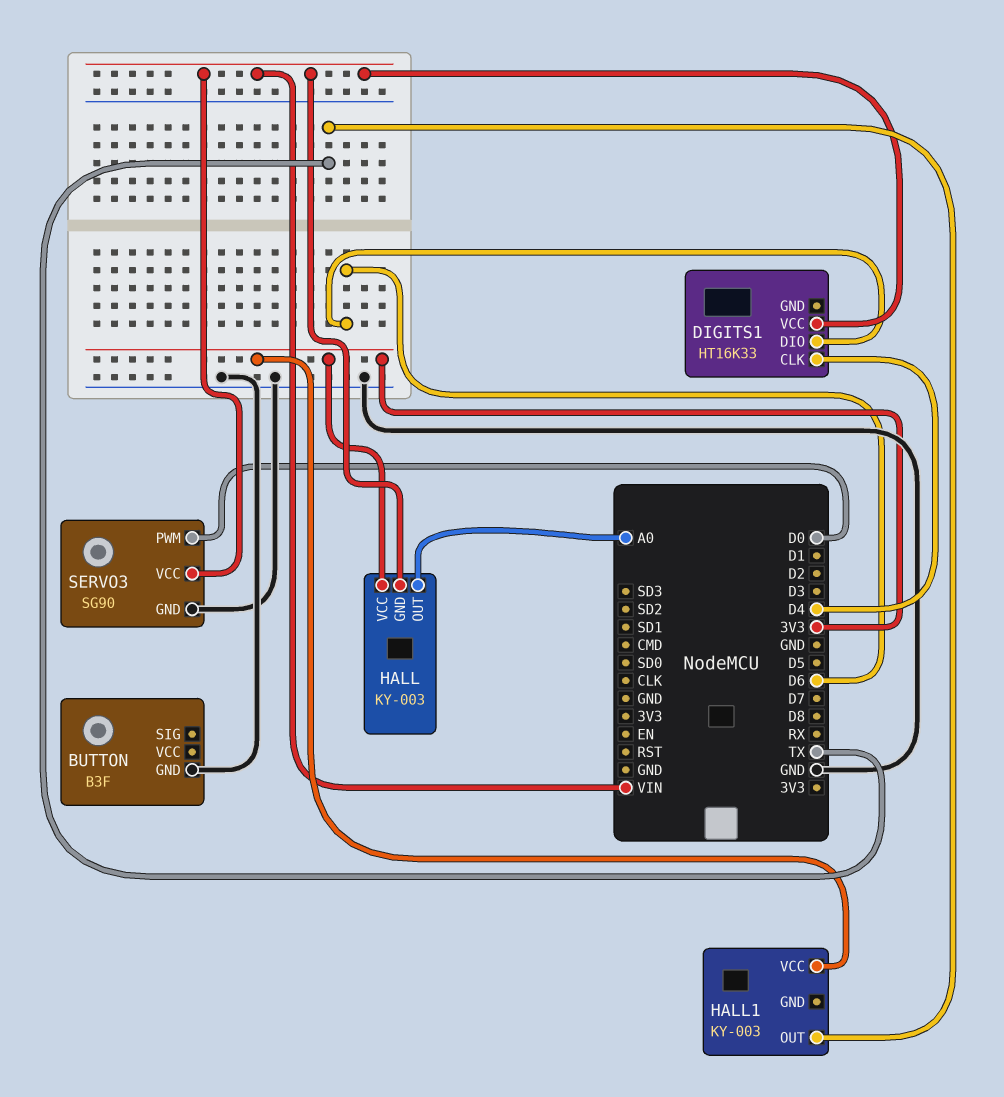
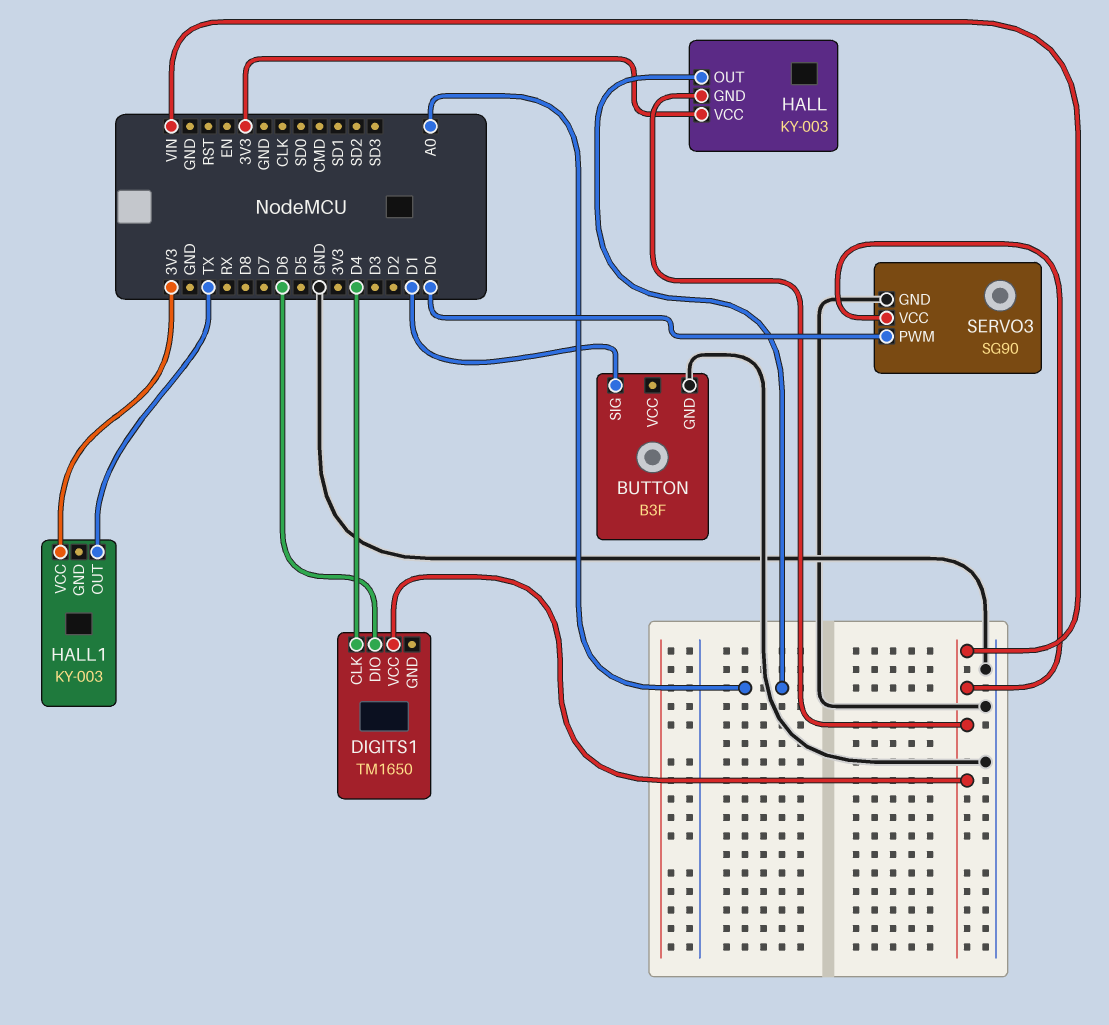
BUTTON pin SIG: none -> D1
DIGITS1: HT16K33 -> TM1650

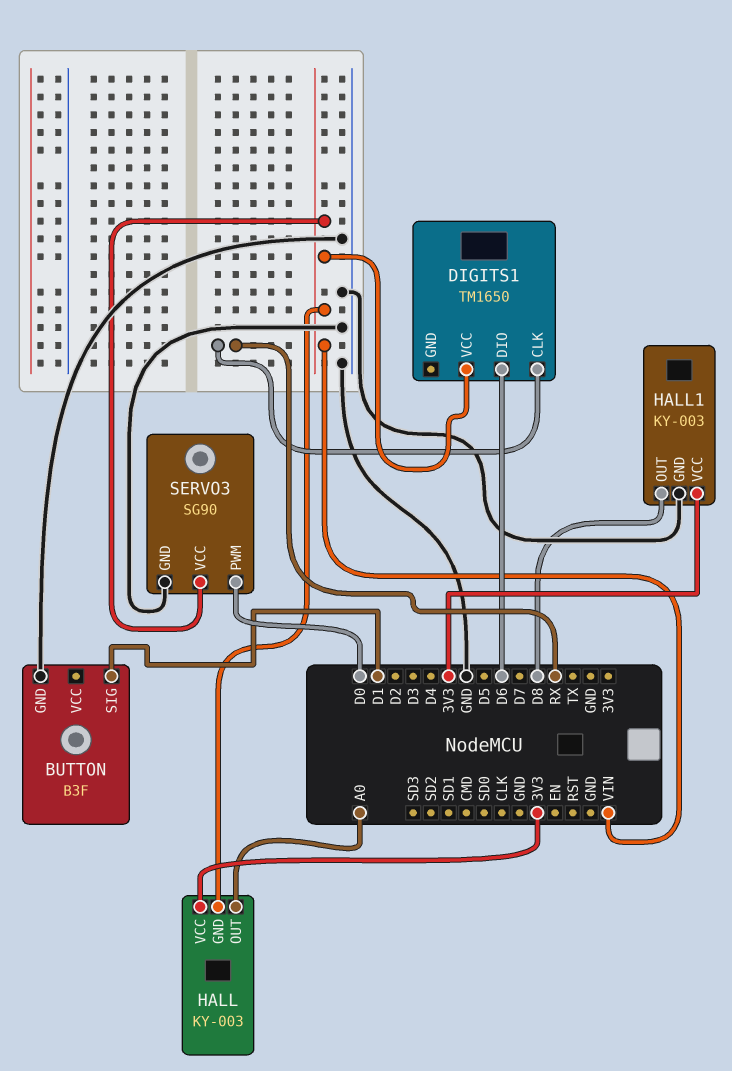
DIGITS1 pin CLK: D4 -> RX
HALL1 pin GND: none -> GND
HALL1 pin OUT: TX -> D8

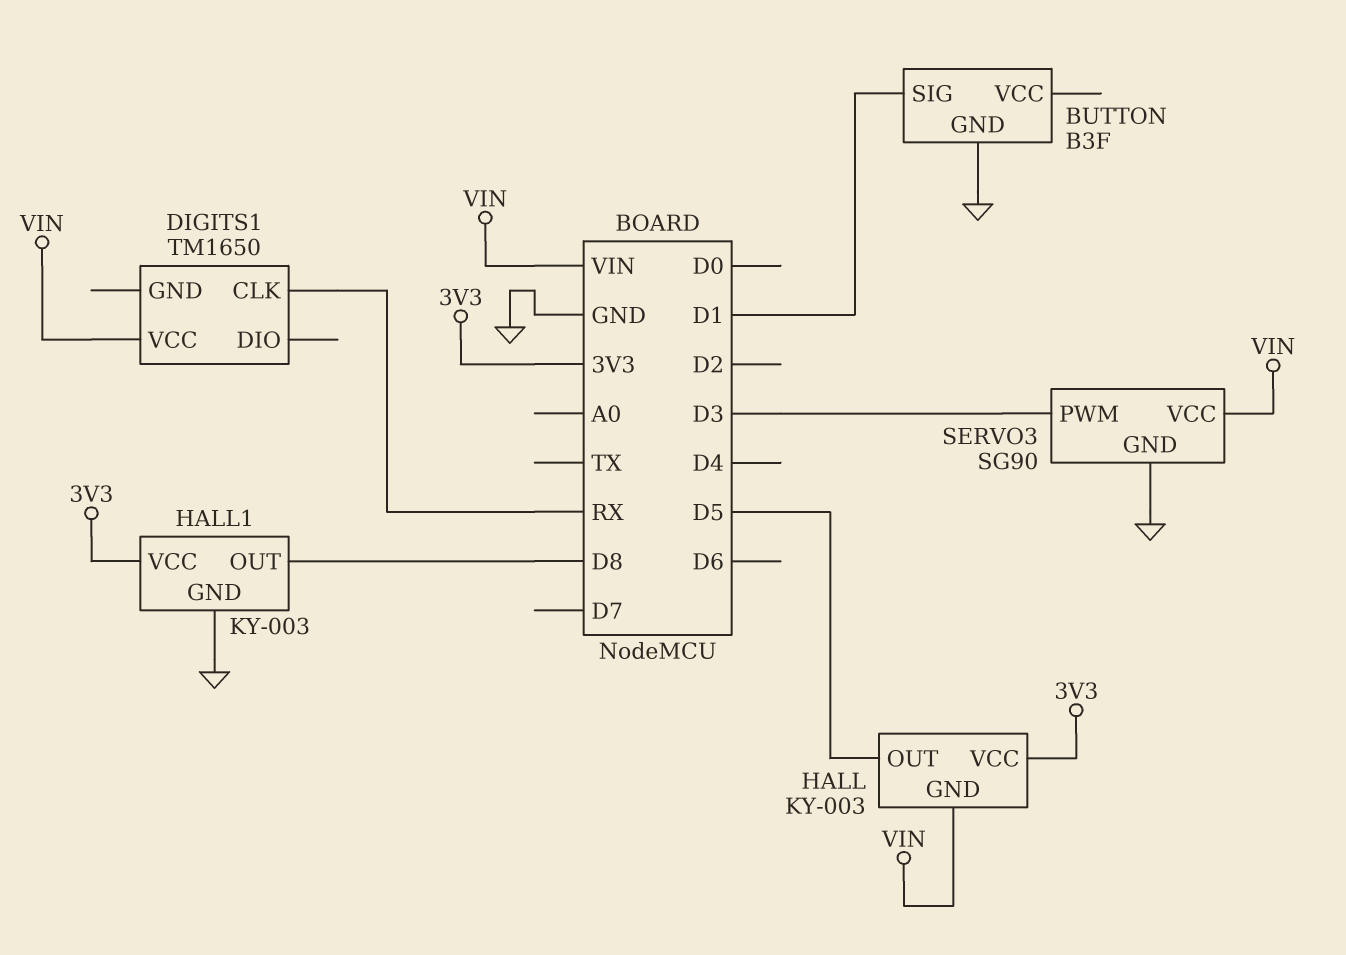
DIGITS1 pin DIO: D6 -> none
HALL pin OUT: A0 -> D5
SERVO3 pin PWM: D0 -> D3

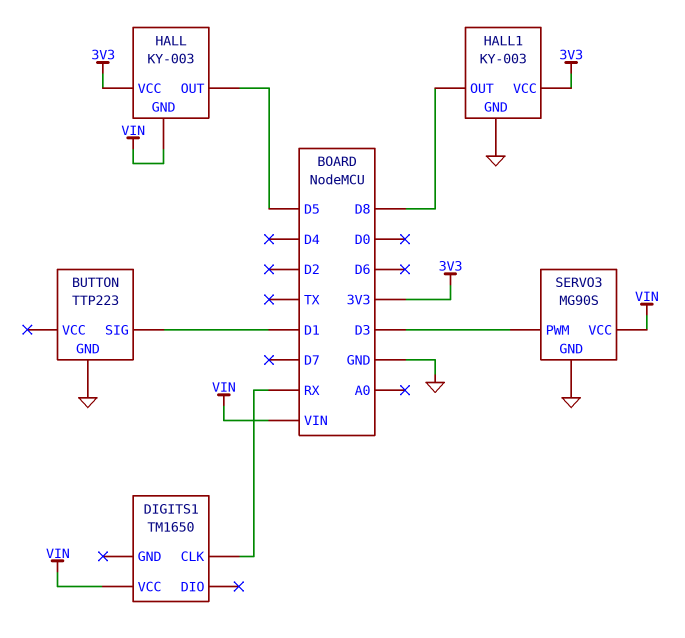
BUTTON: B3F -> TTP223
SERVO3: SG90 -> MG90S

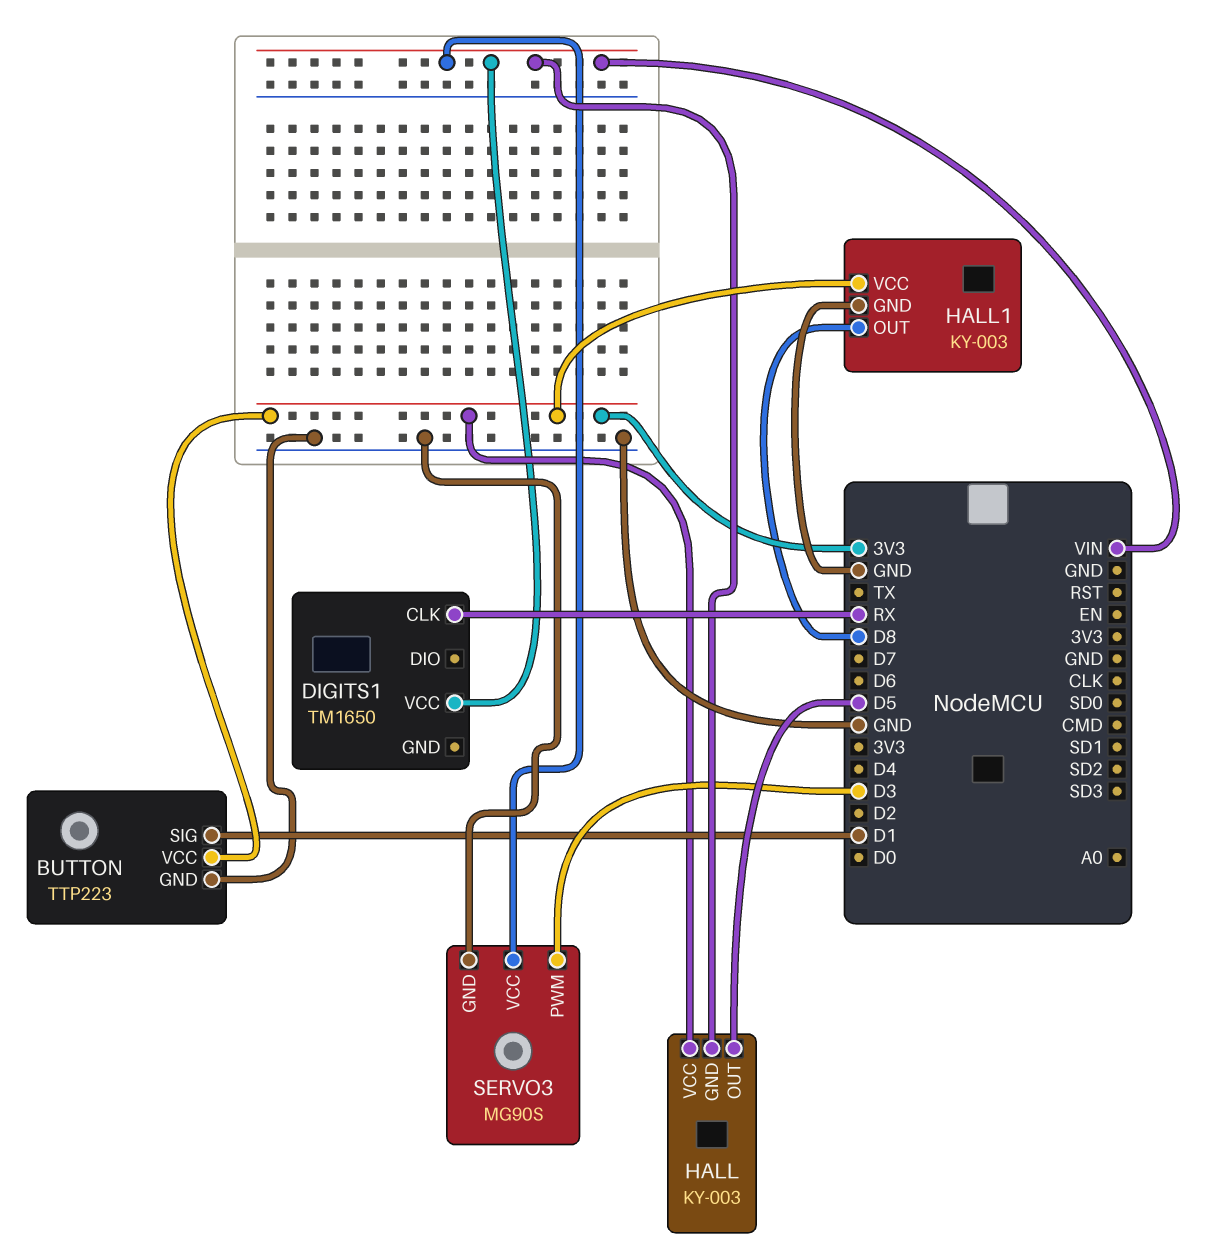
BUTTON pin VCC: none -> 3V3

